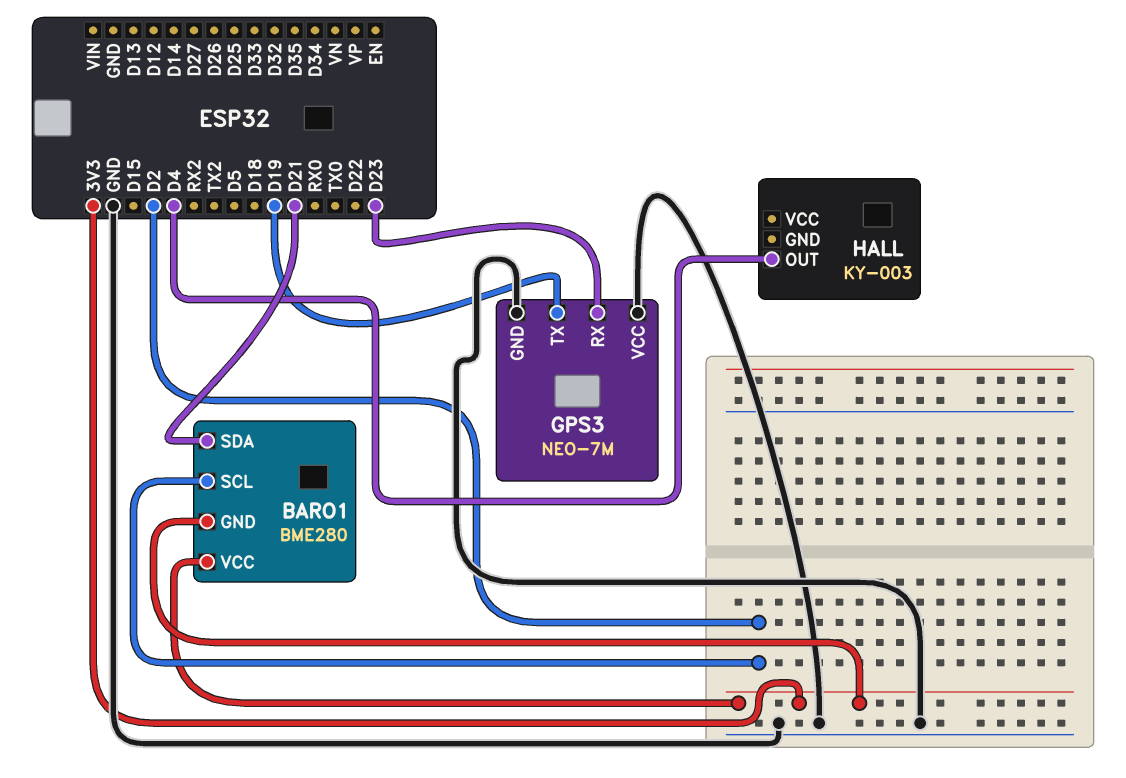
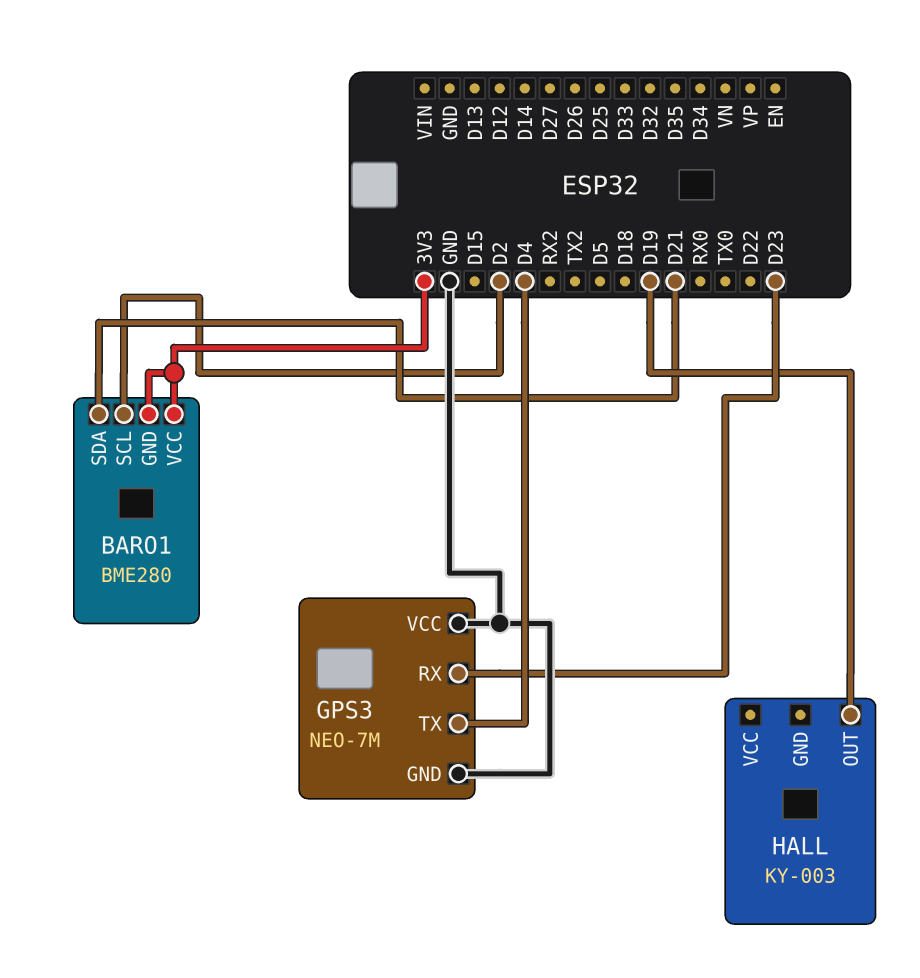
GPS3 pin TX: D19 -> D4
HALL pin OUT: D4 -> D19

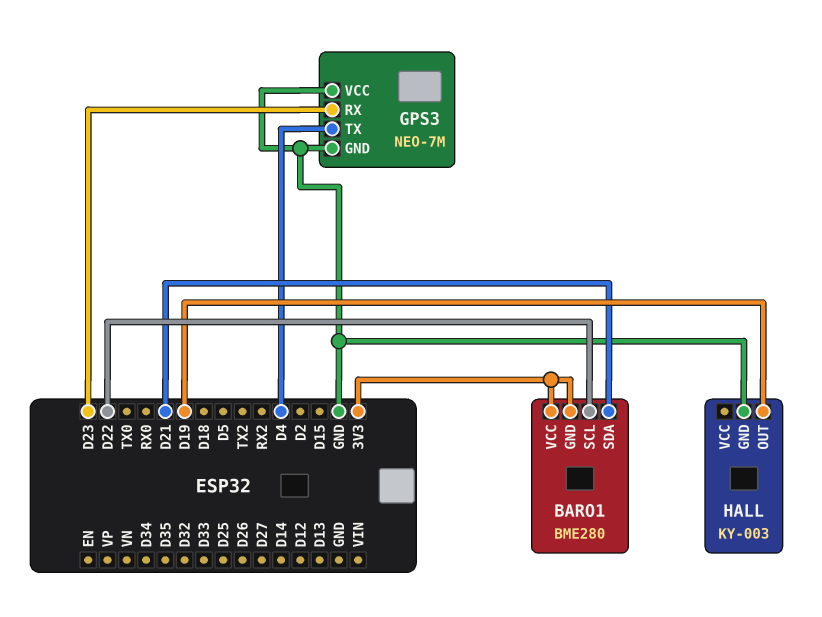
BARO1 pin SCL: D2 -> D22
HALL pin GND: none -> GND

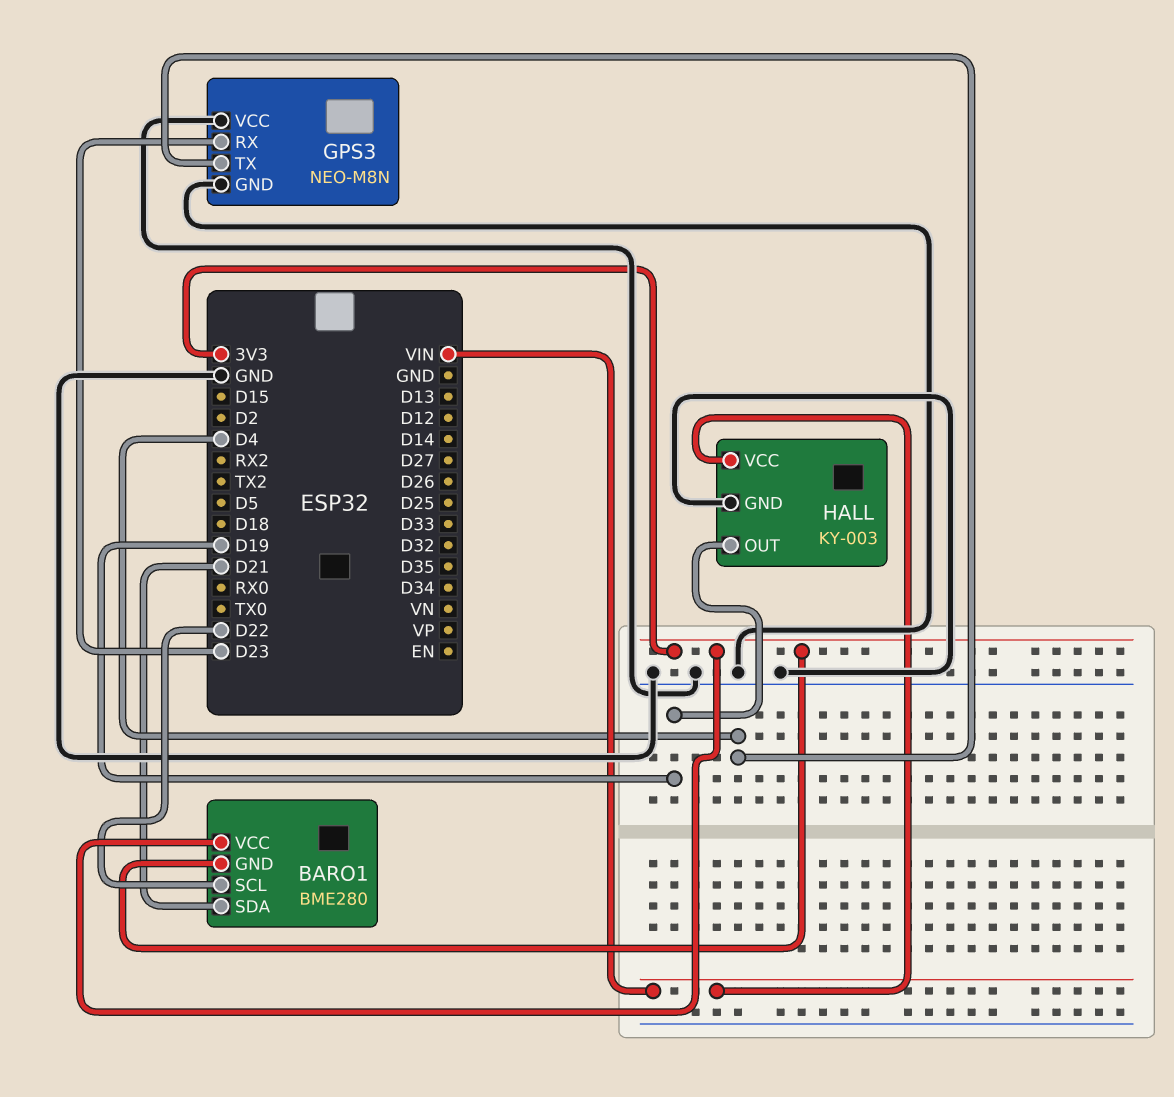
GPS3: NEO-7M -> NEO-M8N
HALL pin VCC: none -> VIN

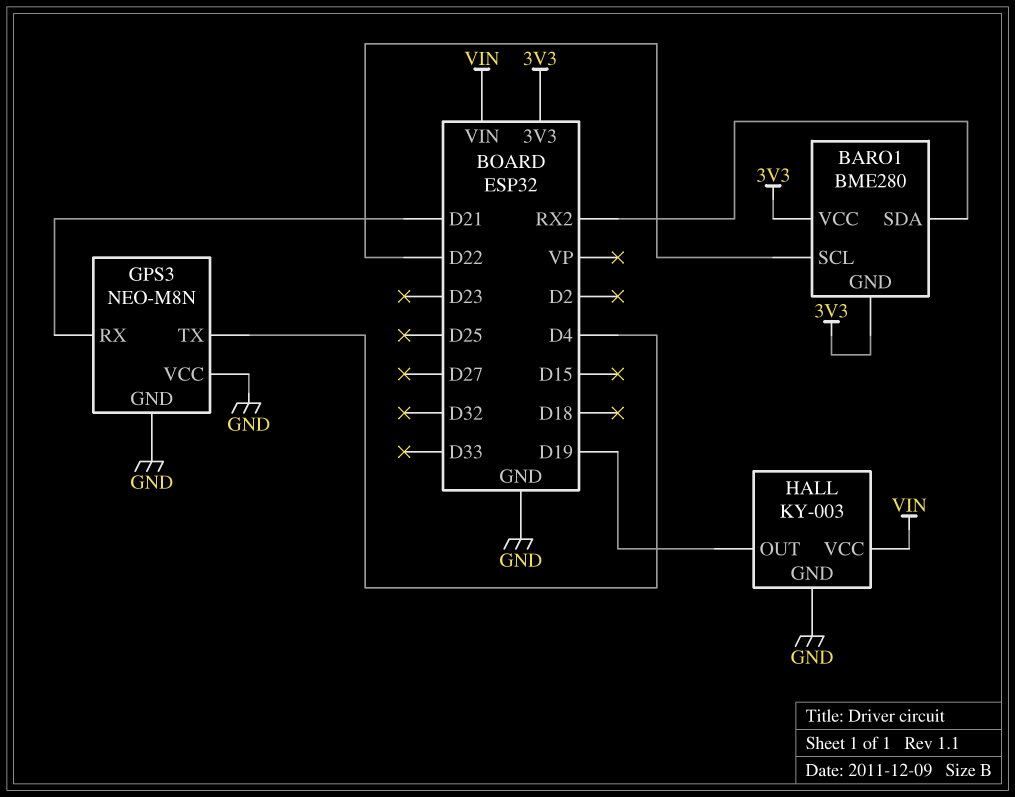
BARO1 pin SDA: D21 -> RX2
GPS3 pin RX: D23 -> D21

